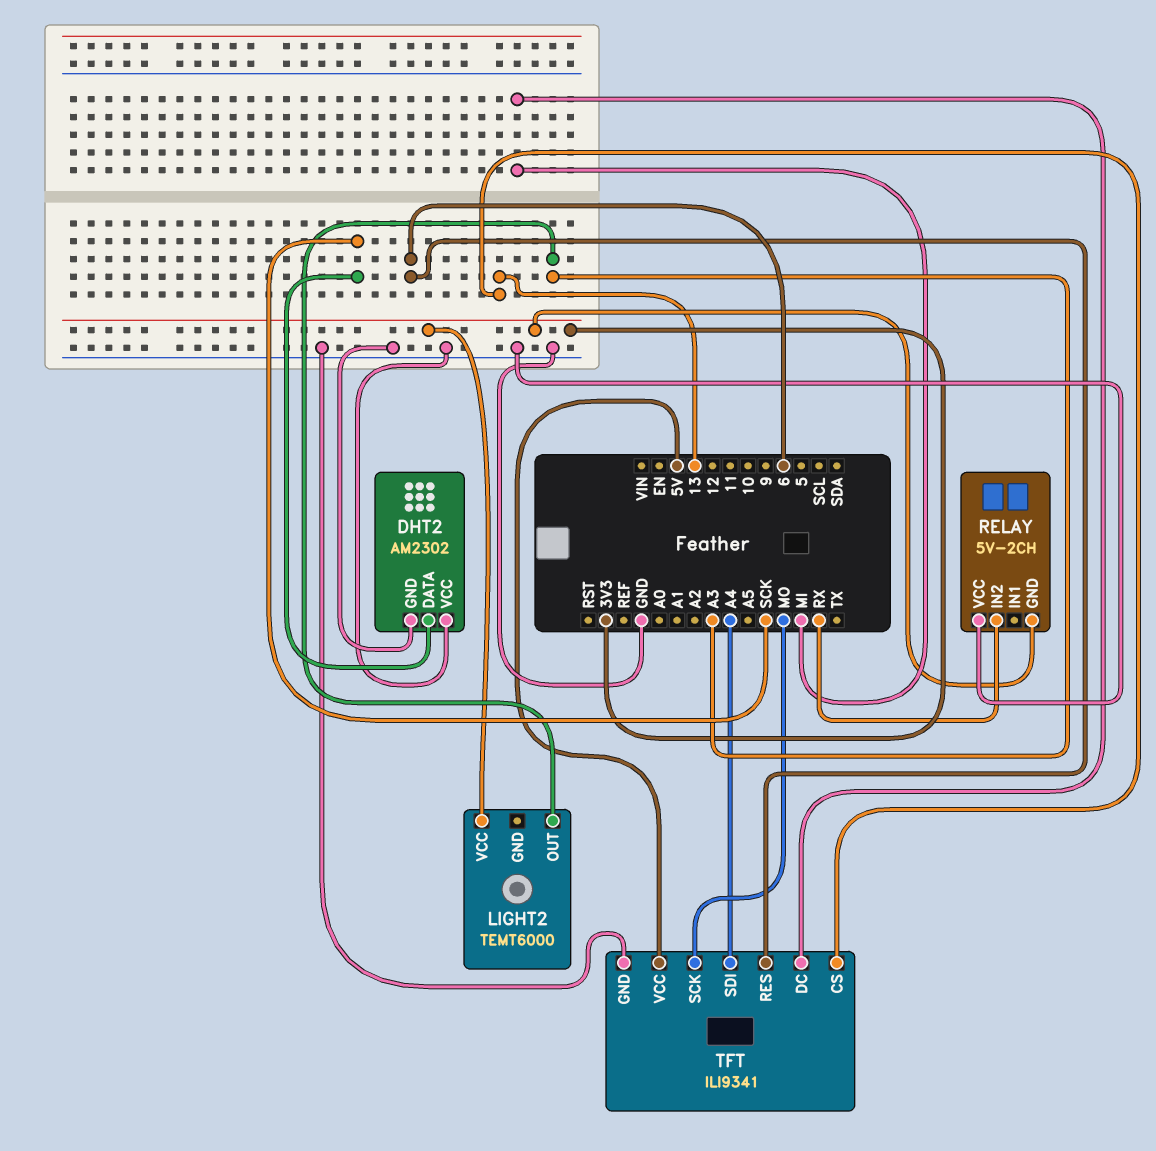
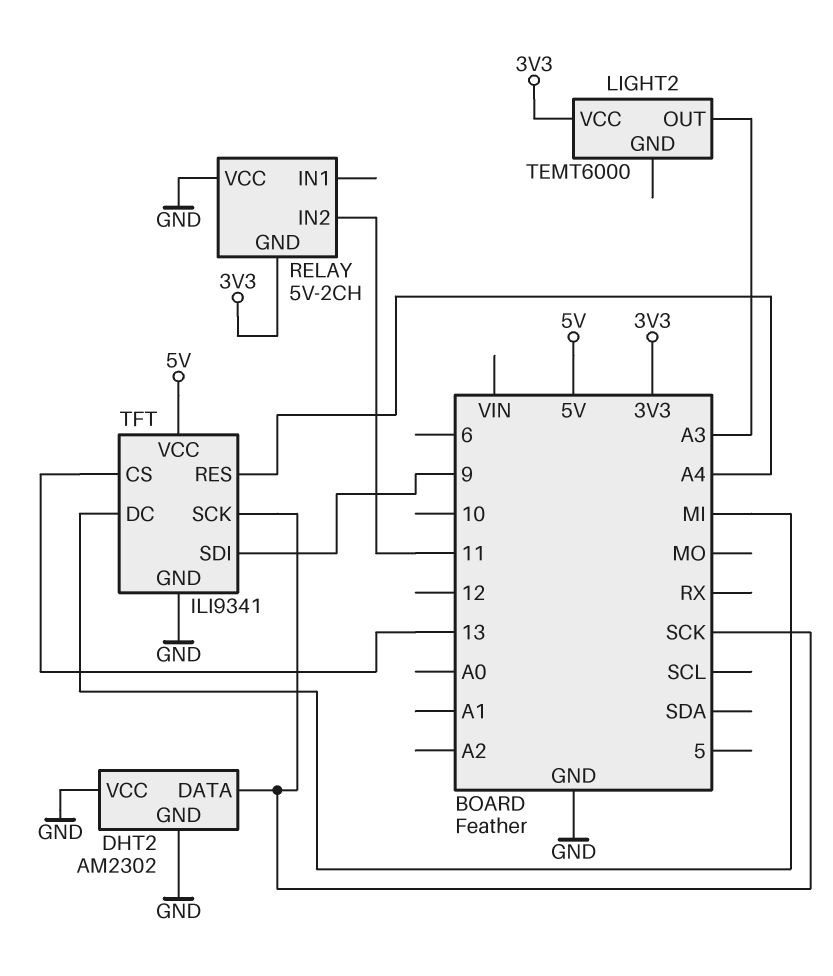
RELAY pin IN2: RX -> 11
TFT pin RES: 6 -> A4
TFT pin SCK: MO -> SCK
TFT pin SDI: A4 -> 9

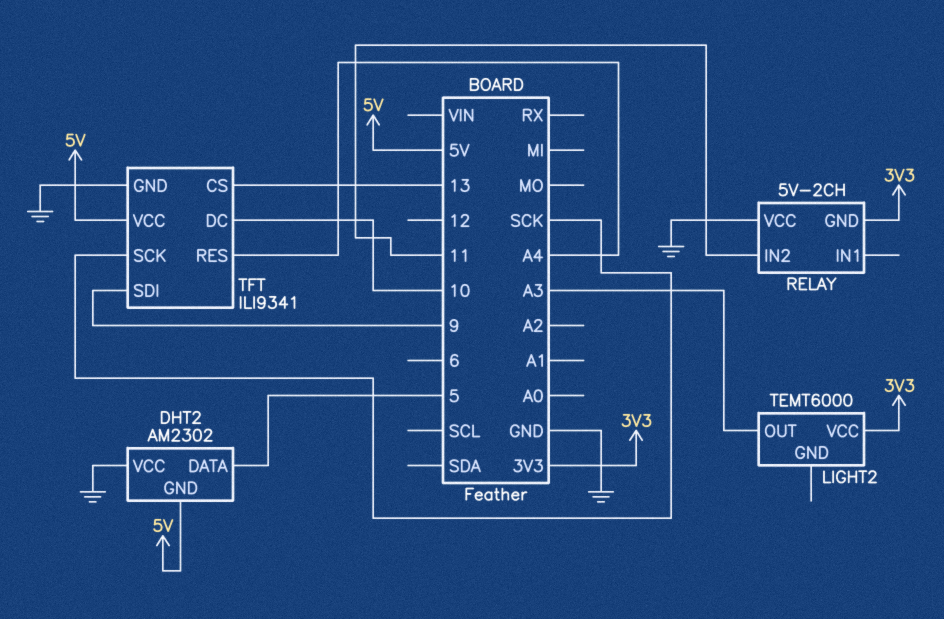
DHT2 pin DATA: SCK -> 5
DHT2 pin GND: GND -> 5V
TFT pin DC: MI -> 10

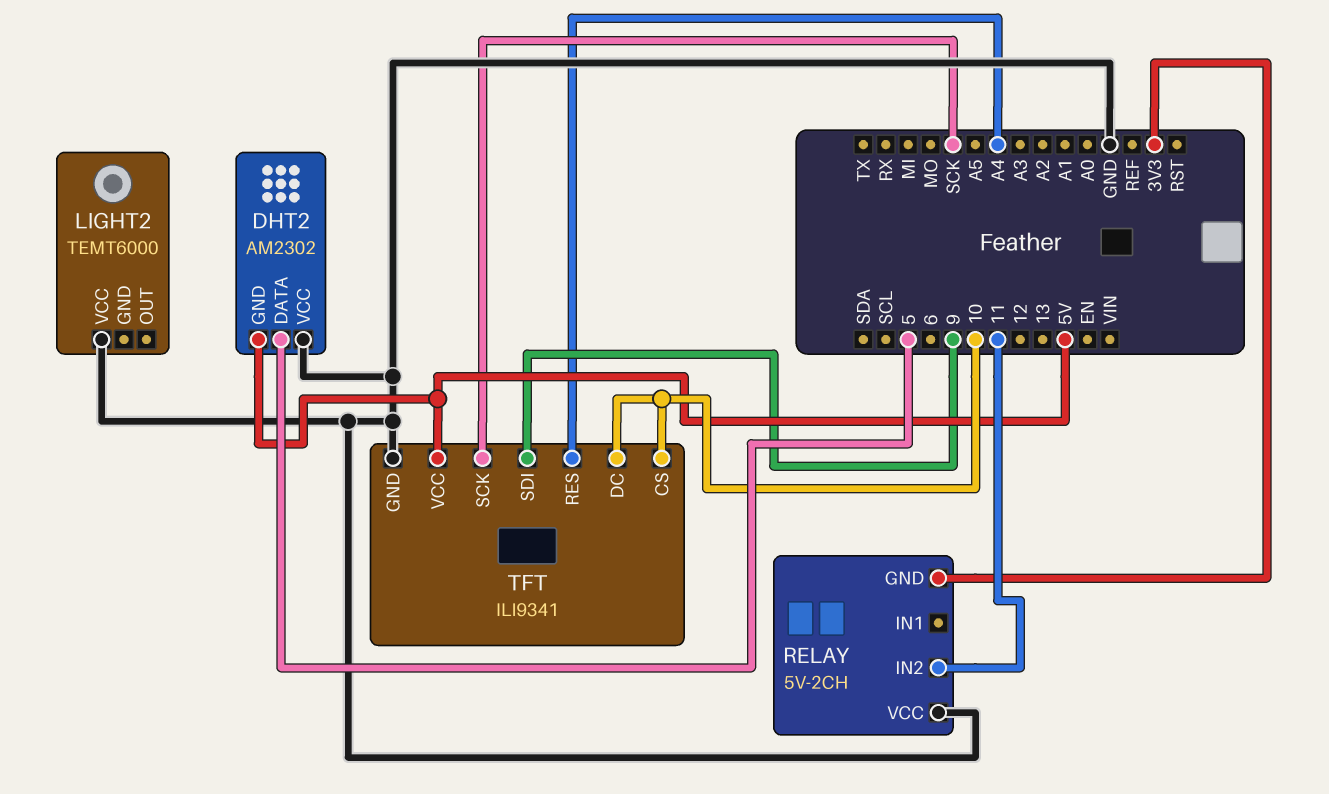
LIGHT2 pin OUT: A3 -> none
LIGHT2 pin VCC: 3V3 -> GND
TFT pin CS: 13 -> 10

